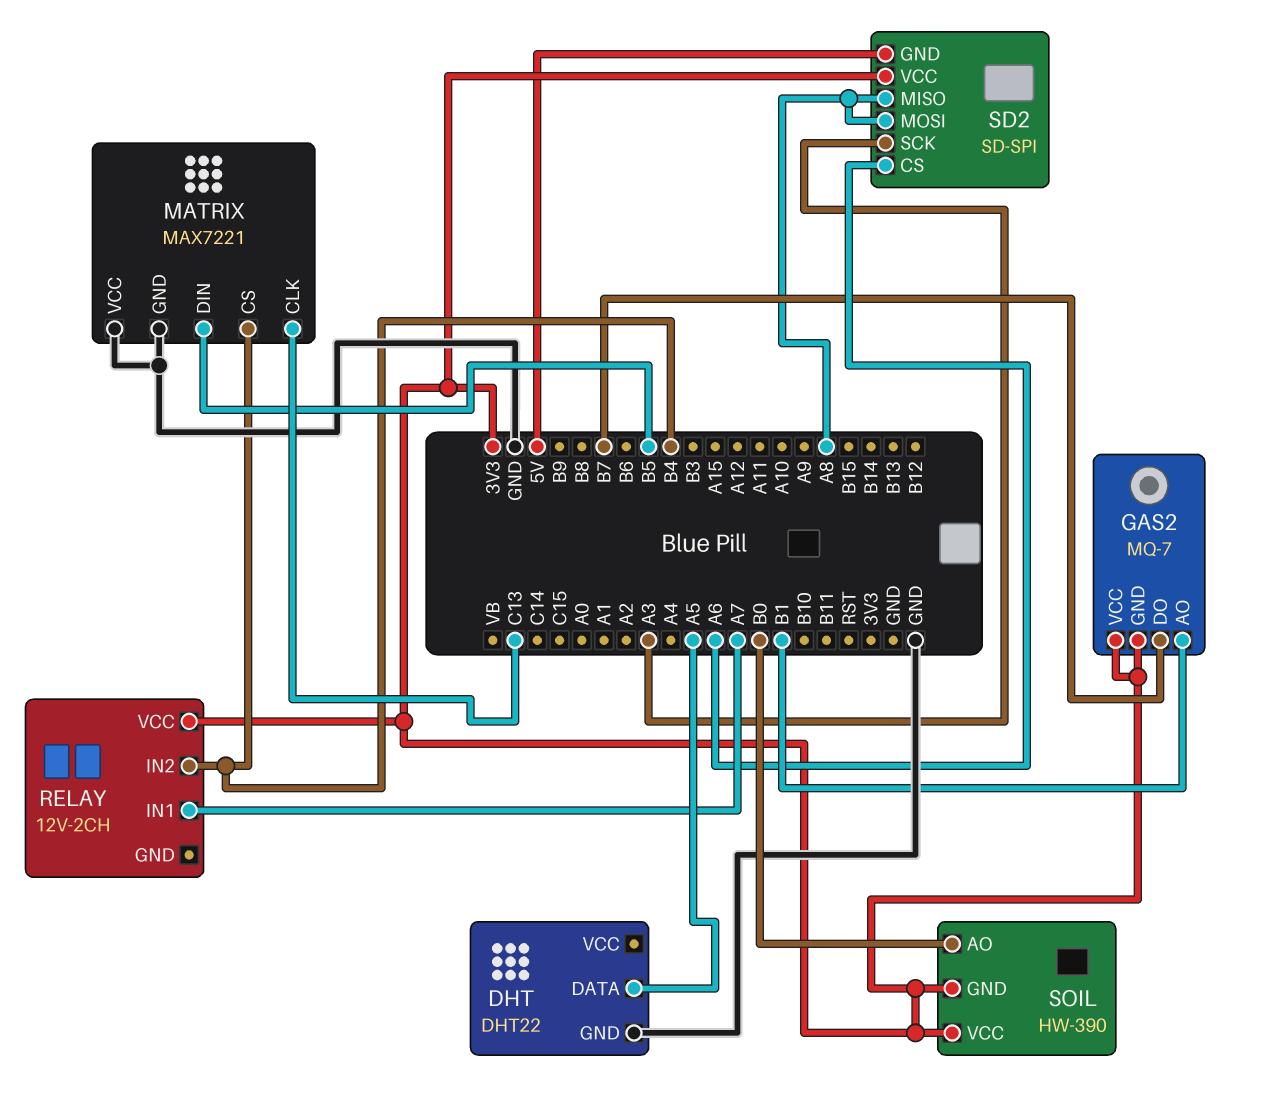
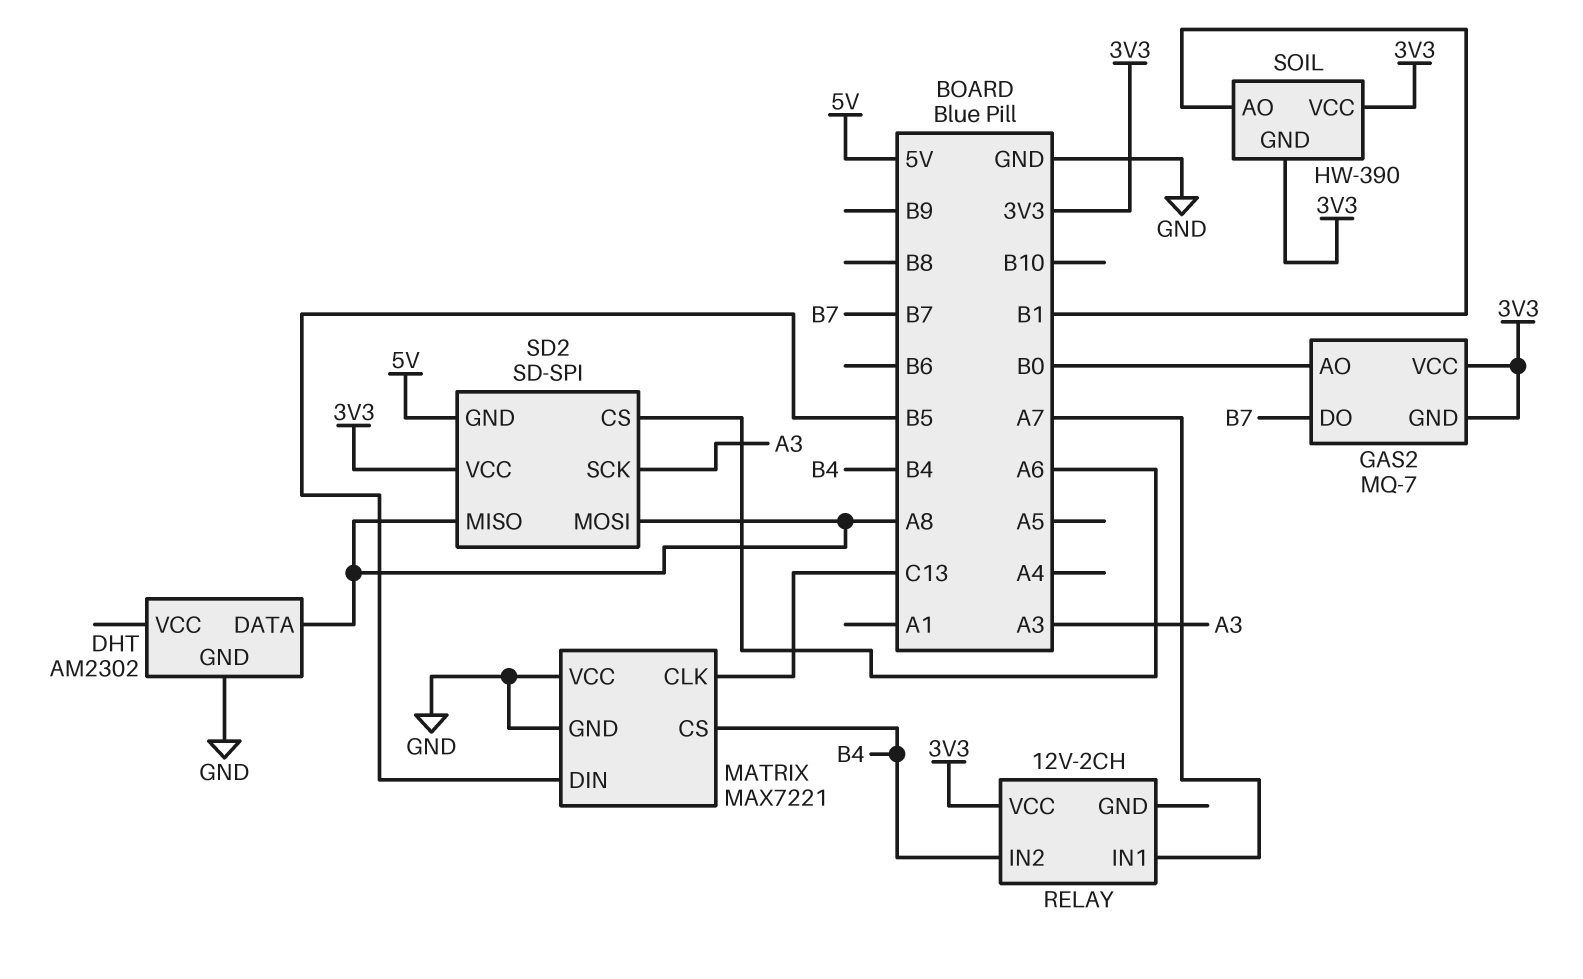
DHT: DHT22 -> AM2302
DHT pin DATA: A5 -> A8
GAS2 pin AO: B1 -> B0
SOIL pin AO: B0 -> B1

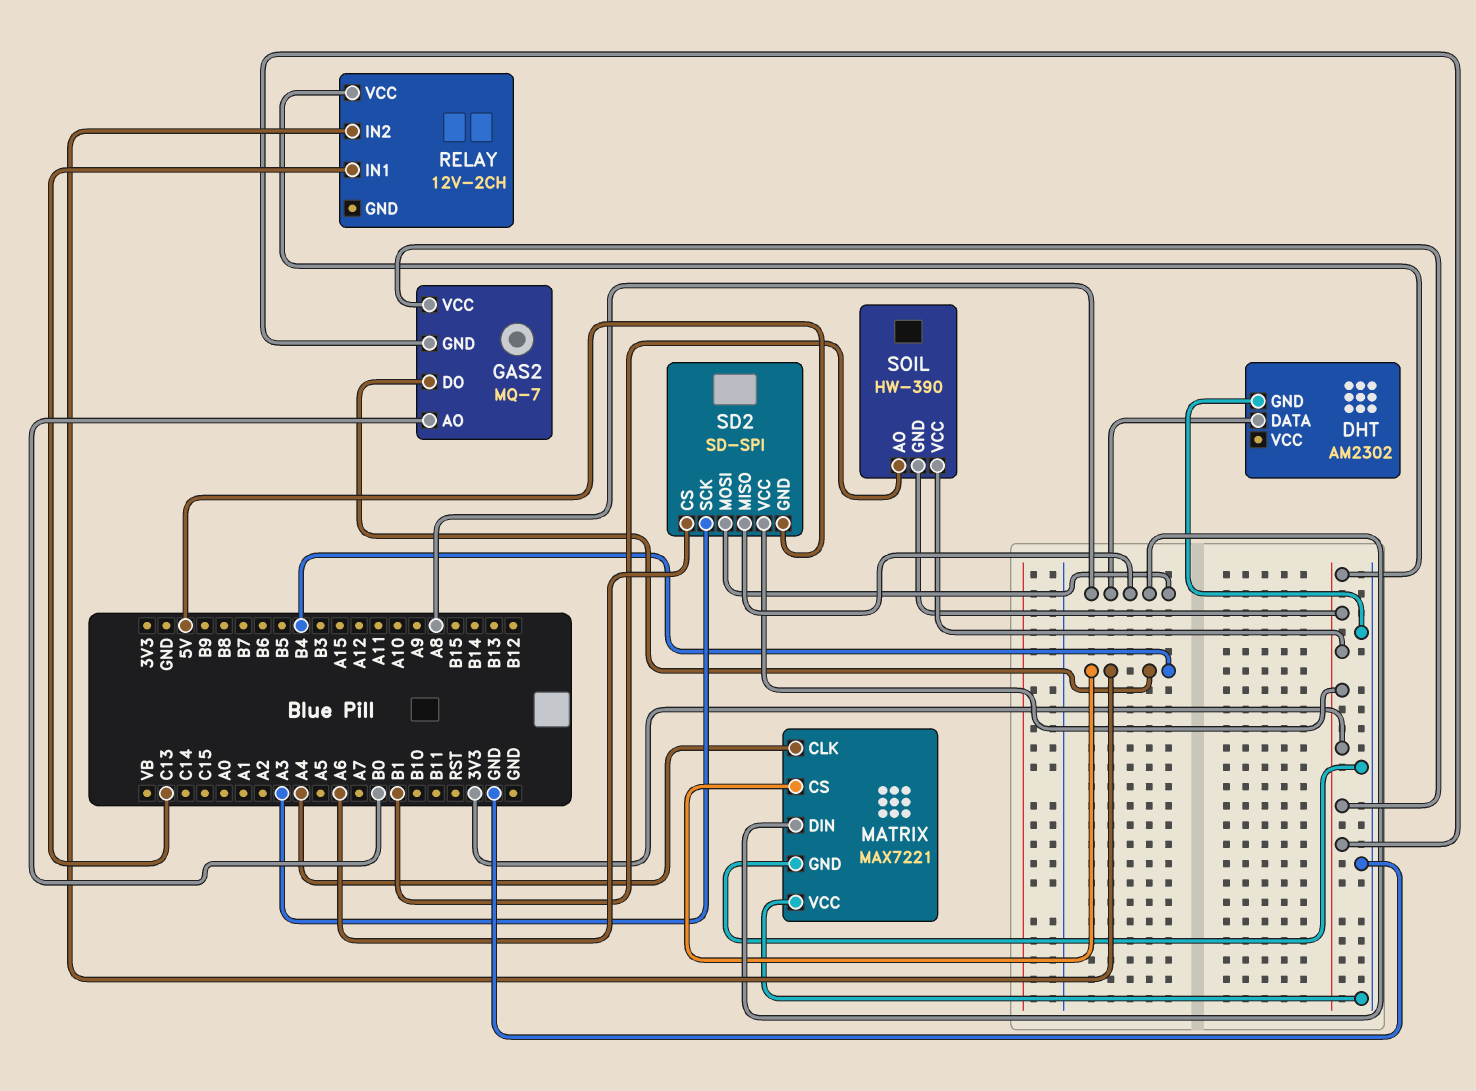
GAS2 pin DO: B7 -> B4
MATRIX pin CLK: C13 -> A4
MATRIX pin DIN: B5 -> A8
RELAY pin IN1: A7 -> C13

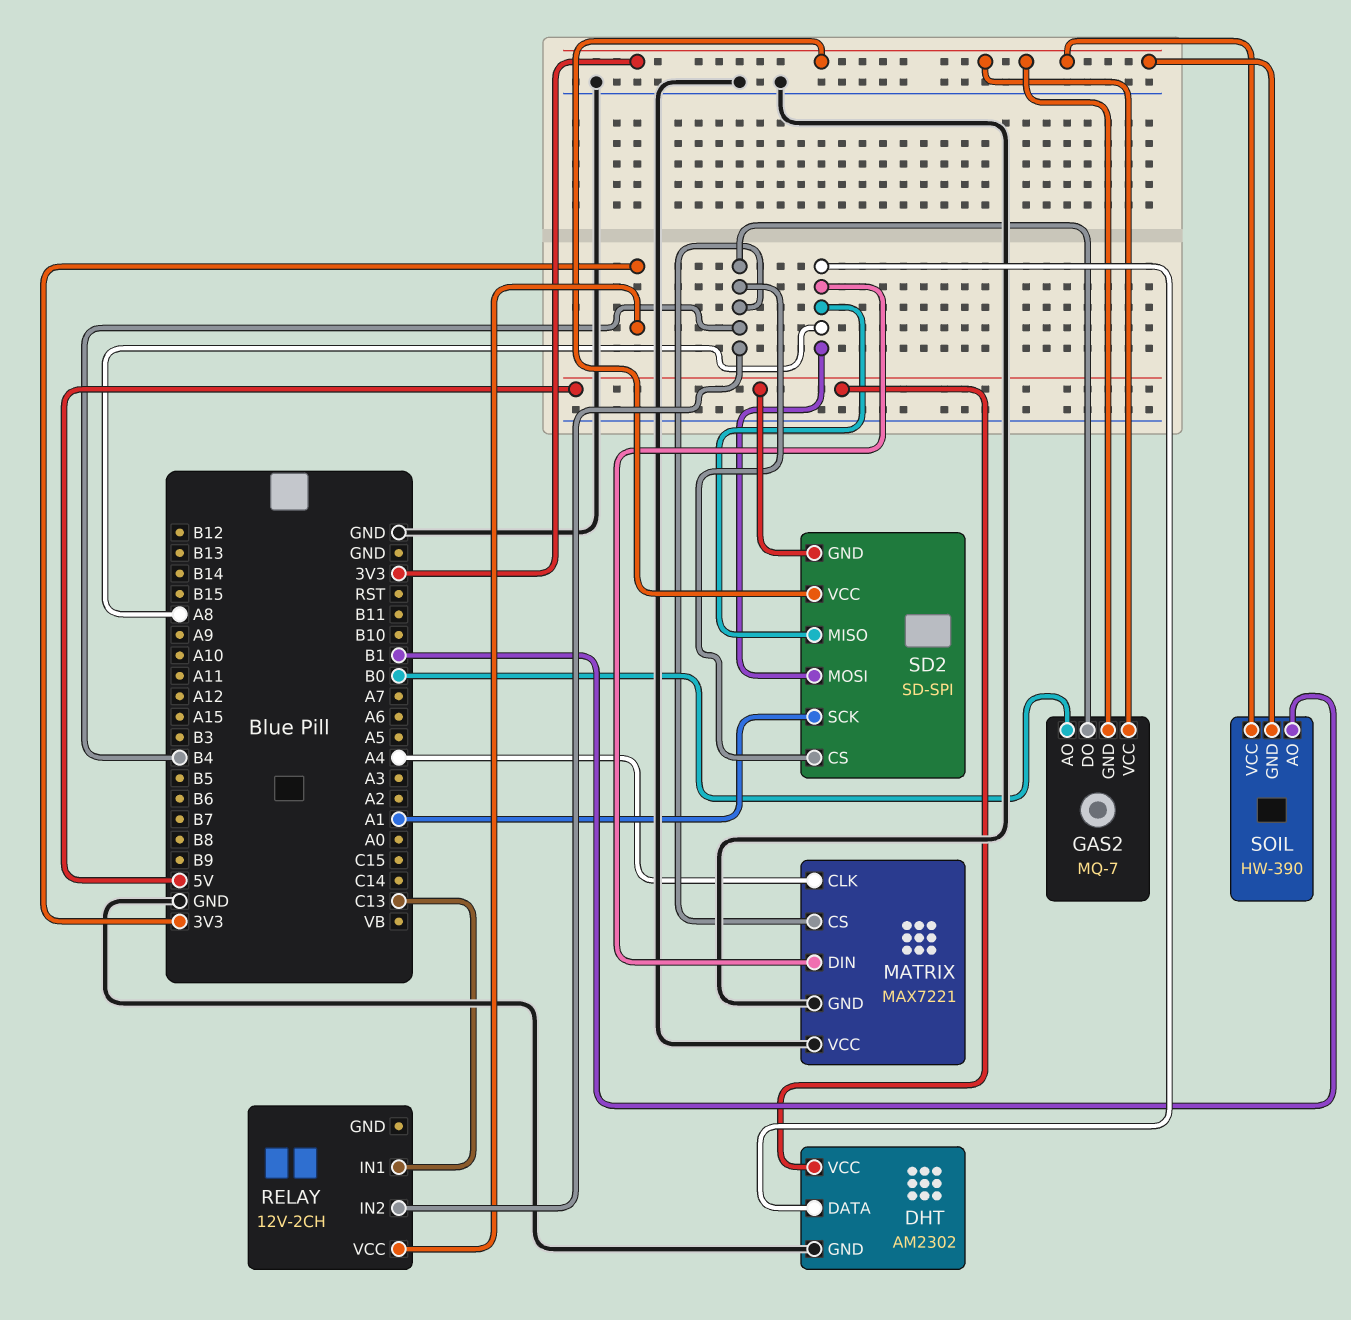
DHT pin VCC: none -> 5V
SD2 pin CS: A6 -> B4
SD2 pin SCK: A3 -> A1

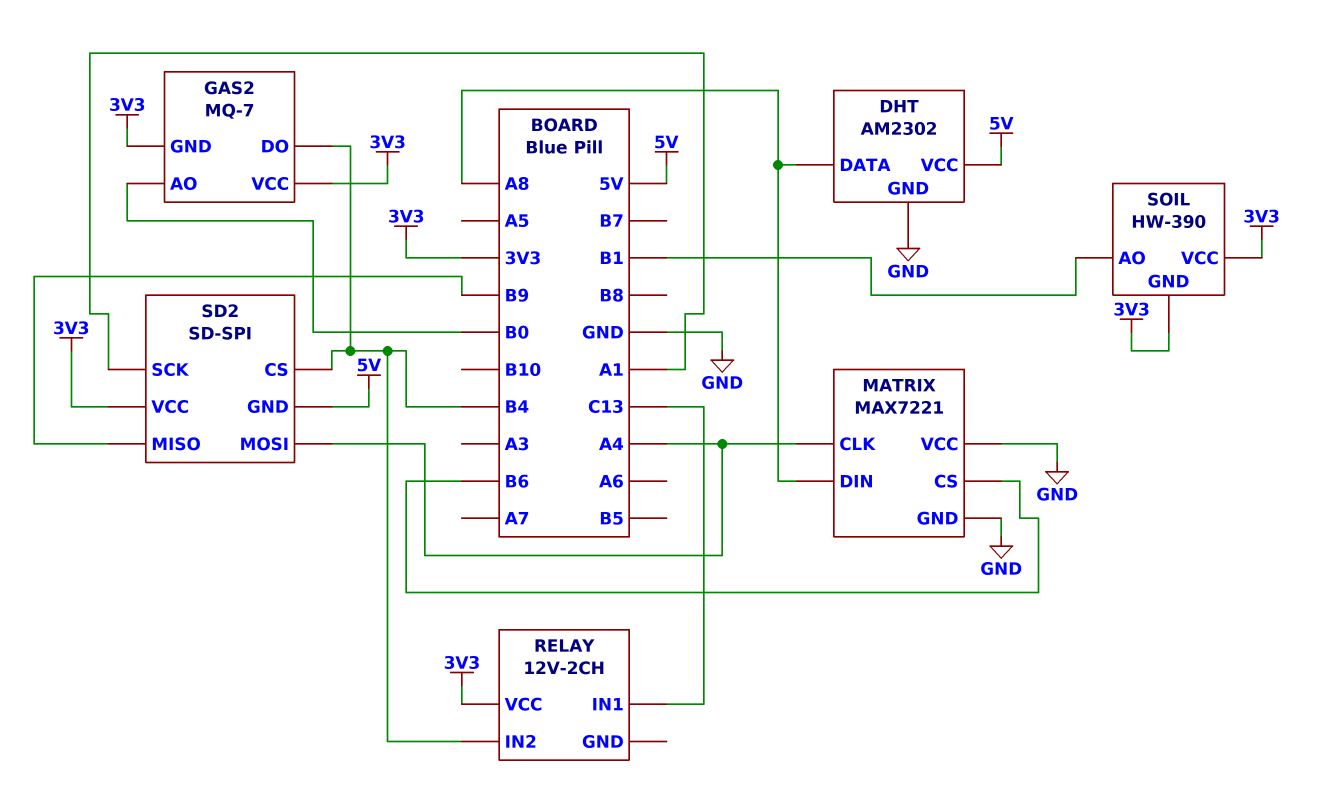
MATRIX pin CS: B4 -> B6
SD2 pin MISO: A8 -> B9
SD2 pin MOSI: A8 -> A4

